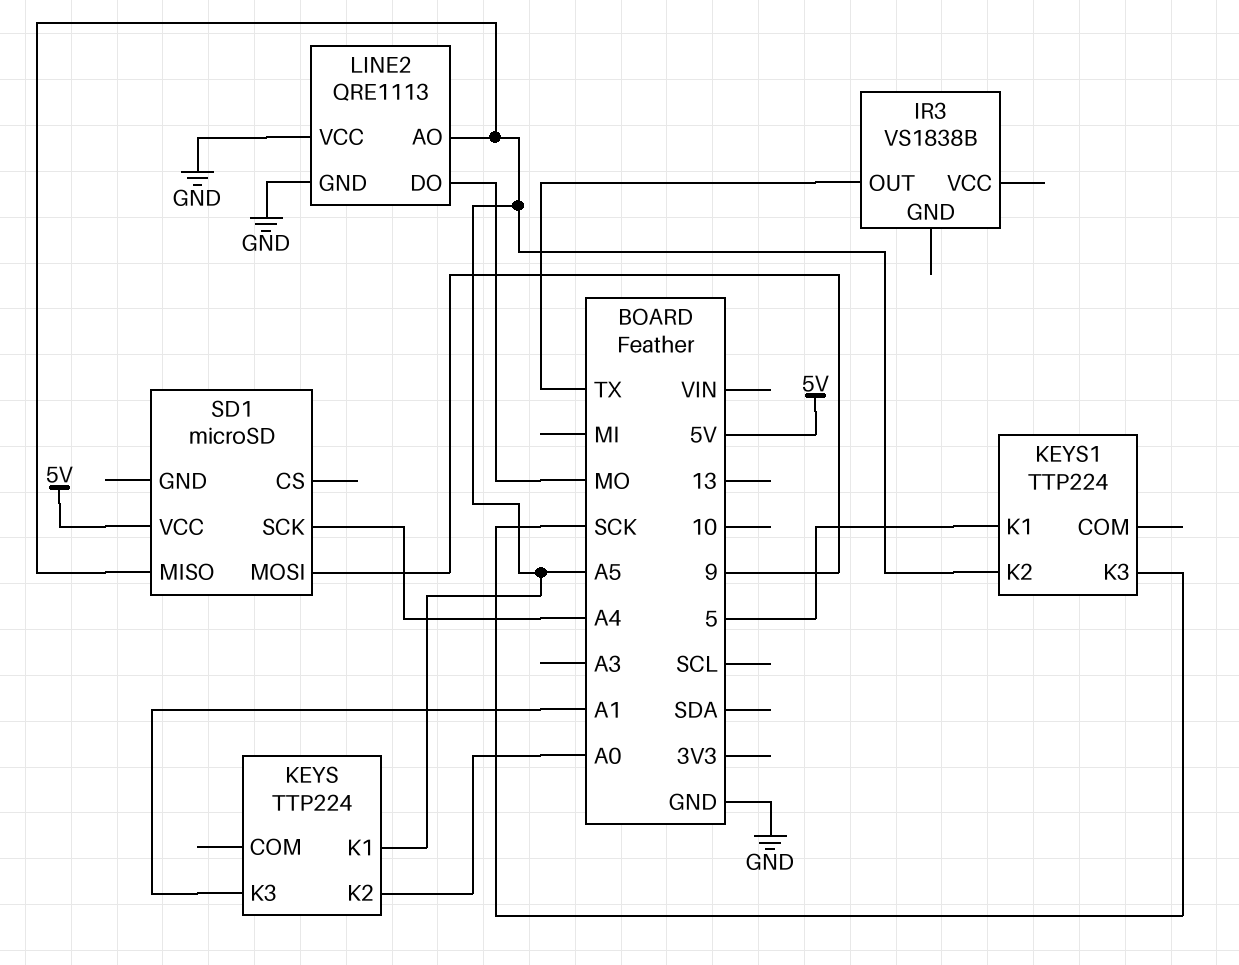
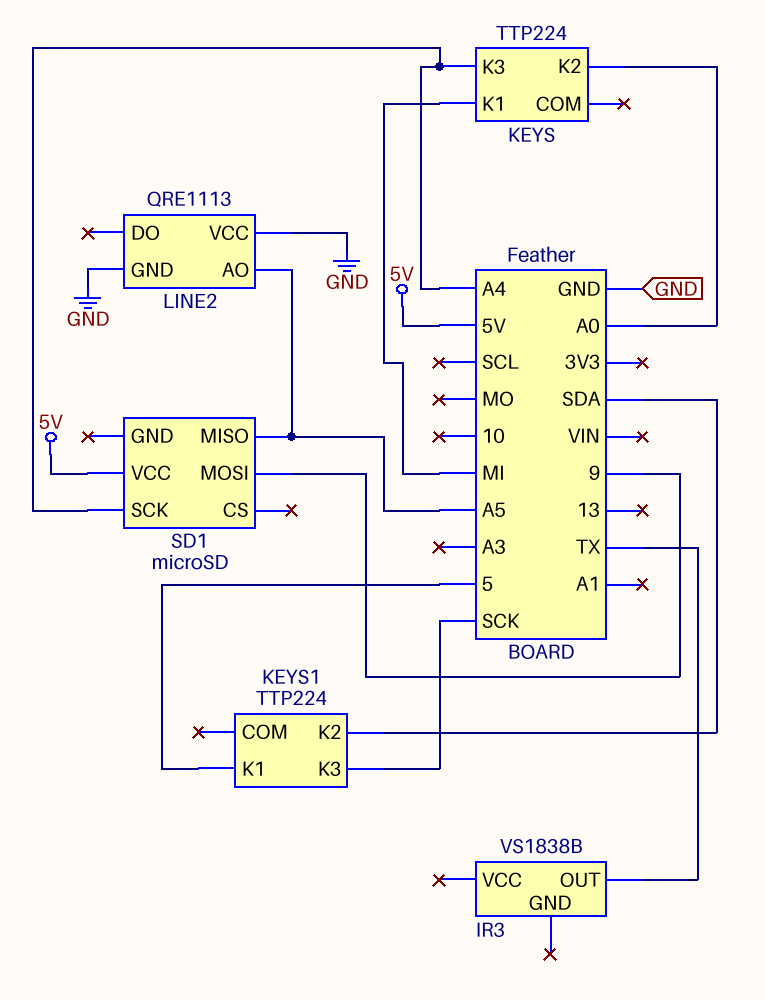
KEYS pin K1: A5 -> MI
KEYS pin K3: A1 -> A4
KEYS1 pin K2: A5 -> SDA
LINE2 pin DO: MO -> none

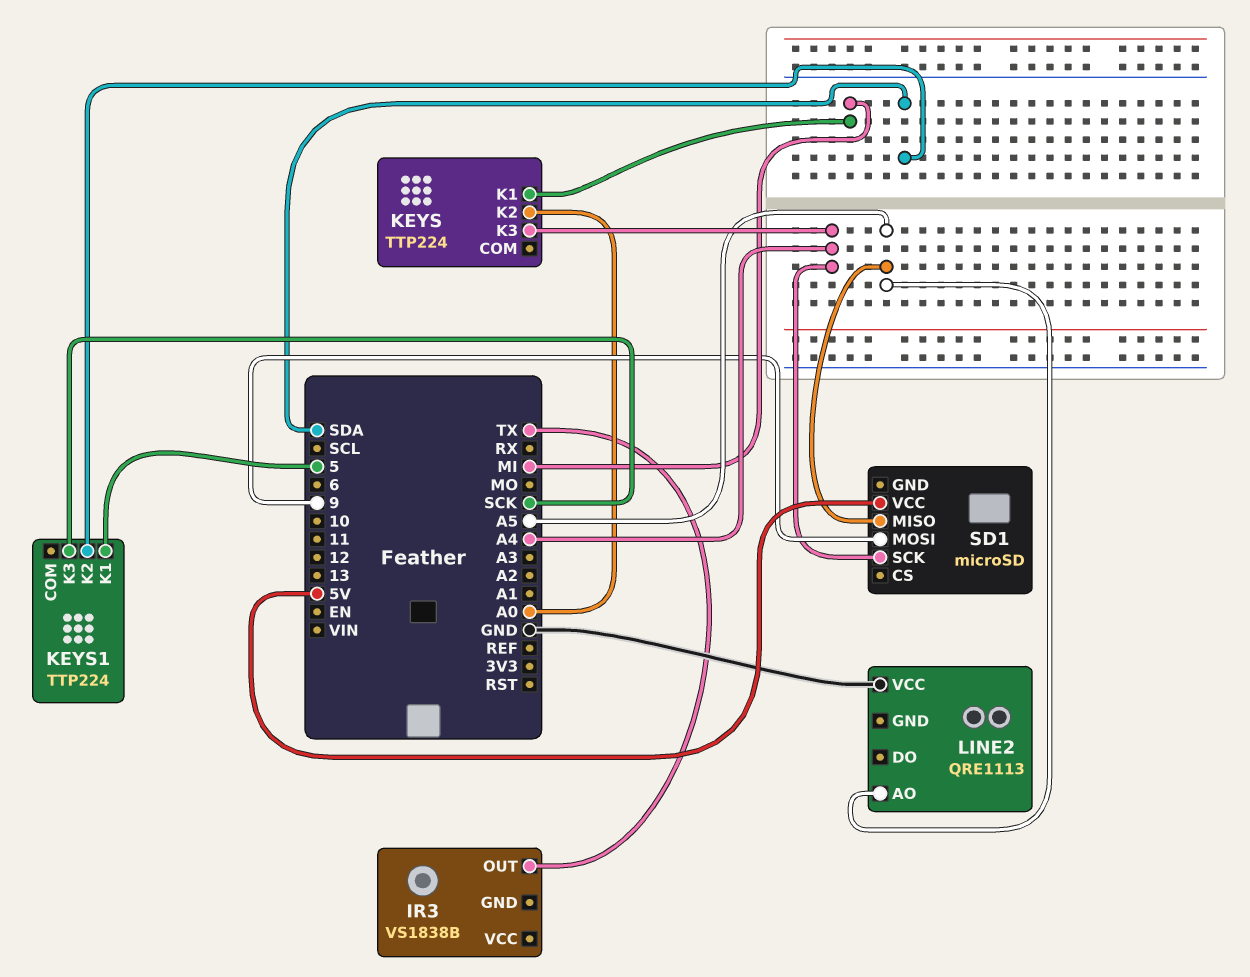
LINE2 pin GND: GND -> none

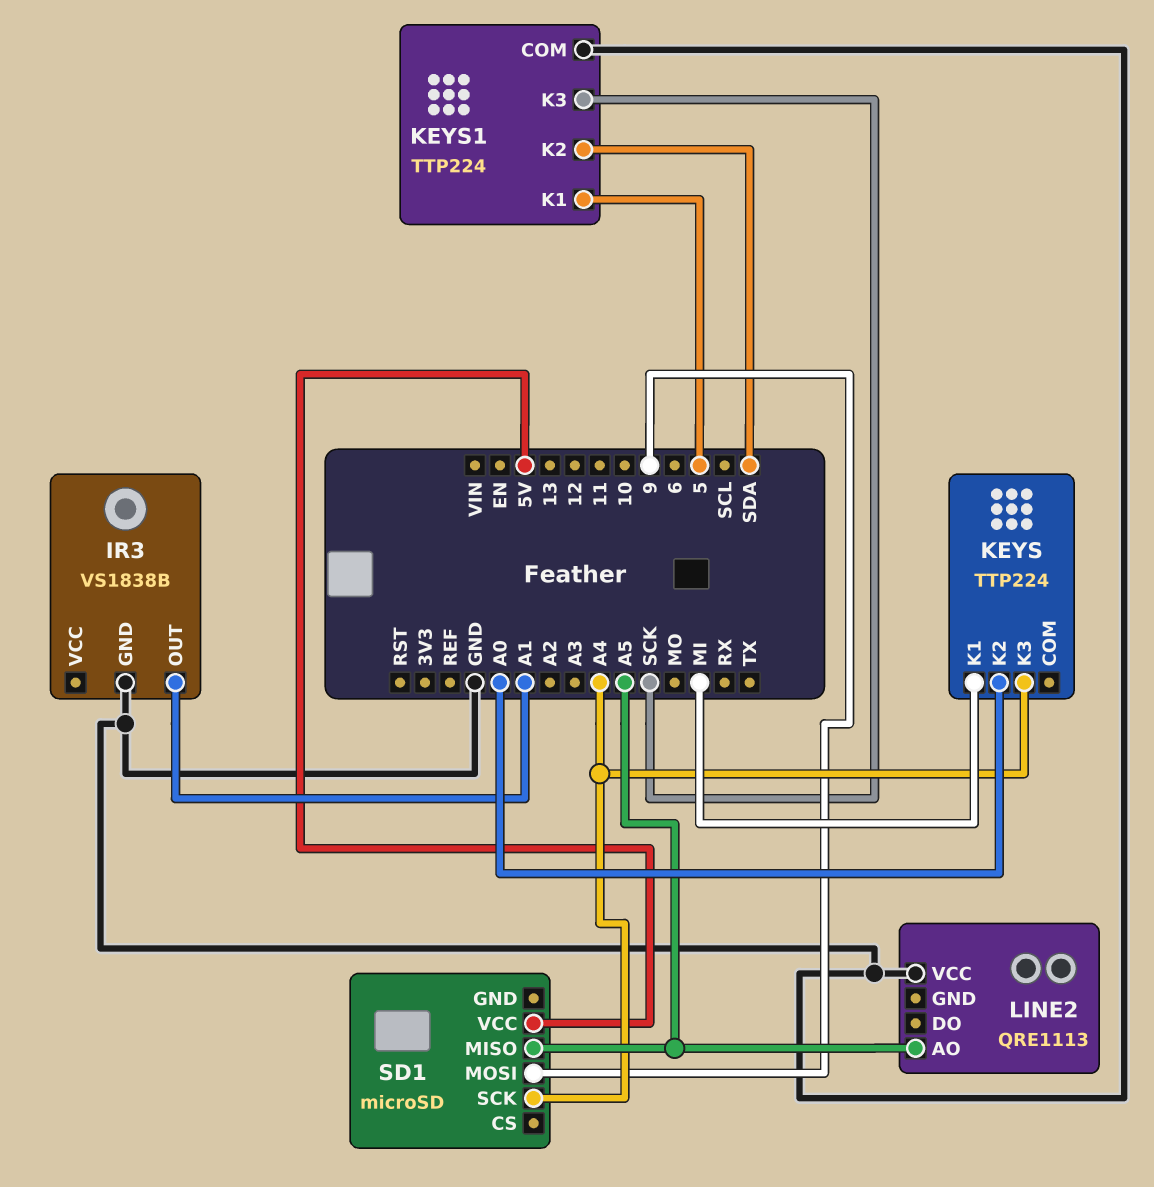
IR3 pin GND: none -> GND
IR3 pin OUT: TX -> A1
KEYS1 pin COM: none -> GND

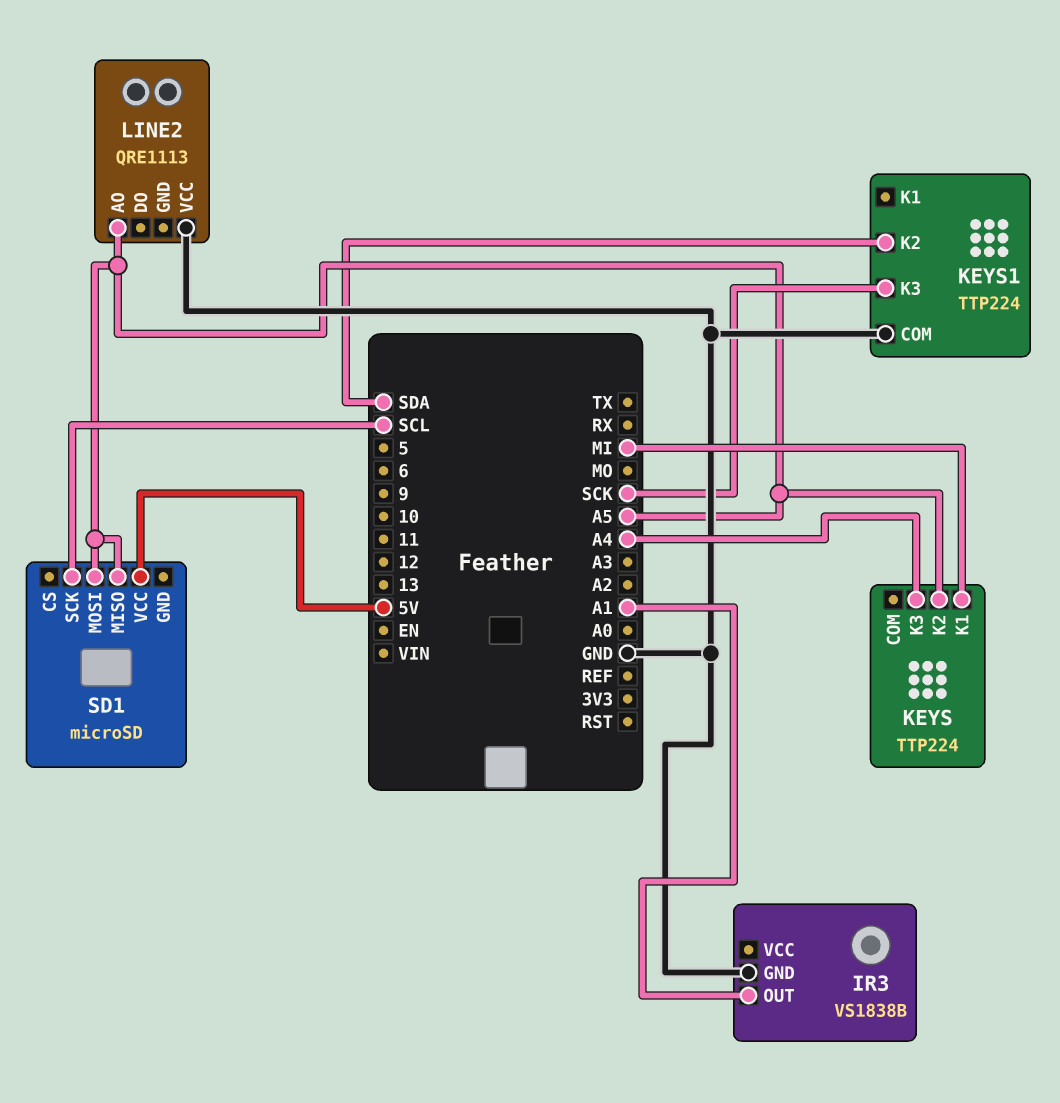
KEYS pin K2: A0 -> A5
KEYS1 pin K1: 5 -> none
SD1 pin MOSI: 9 -> A5
SD1 pin SCK: A4 -> SCL

